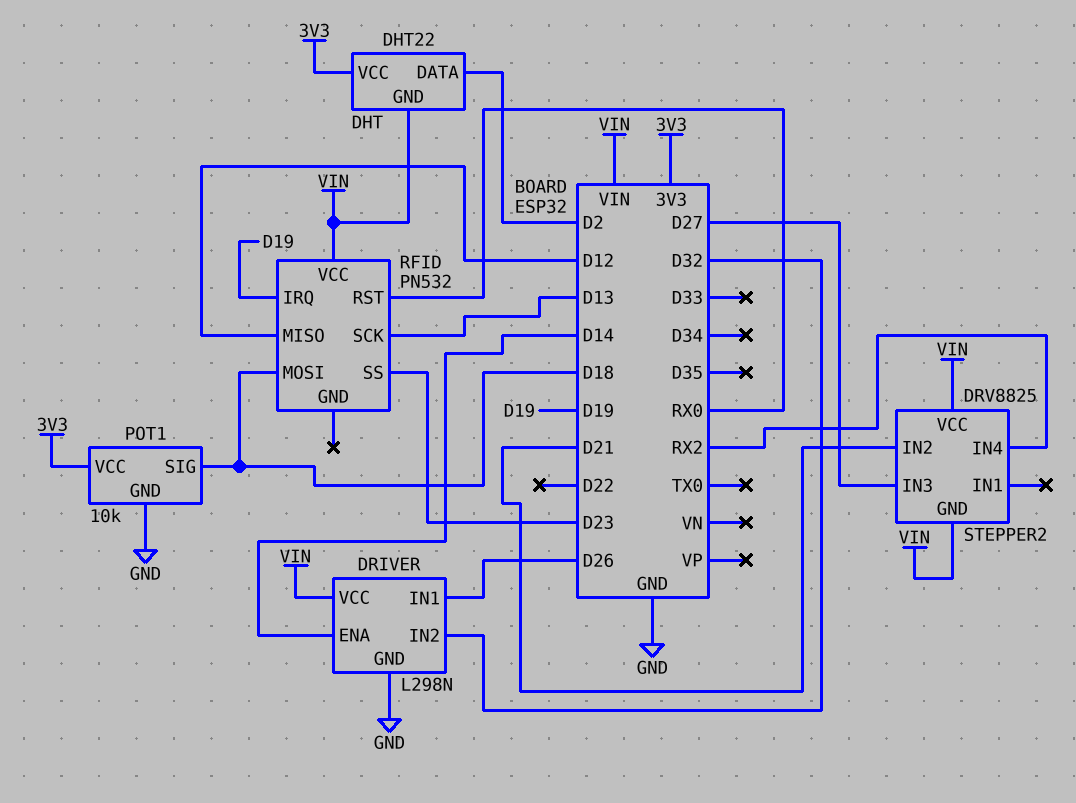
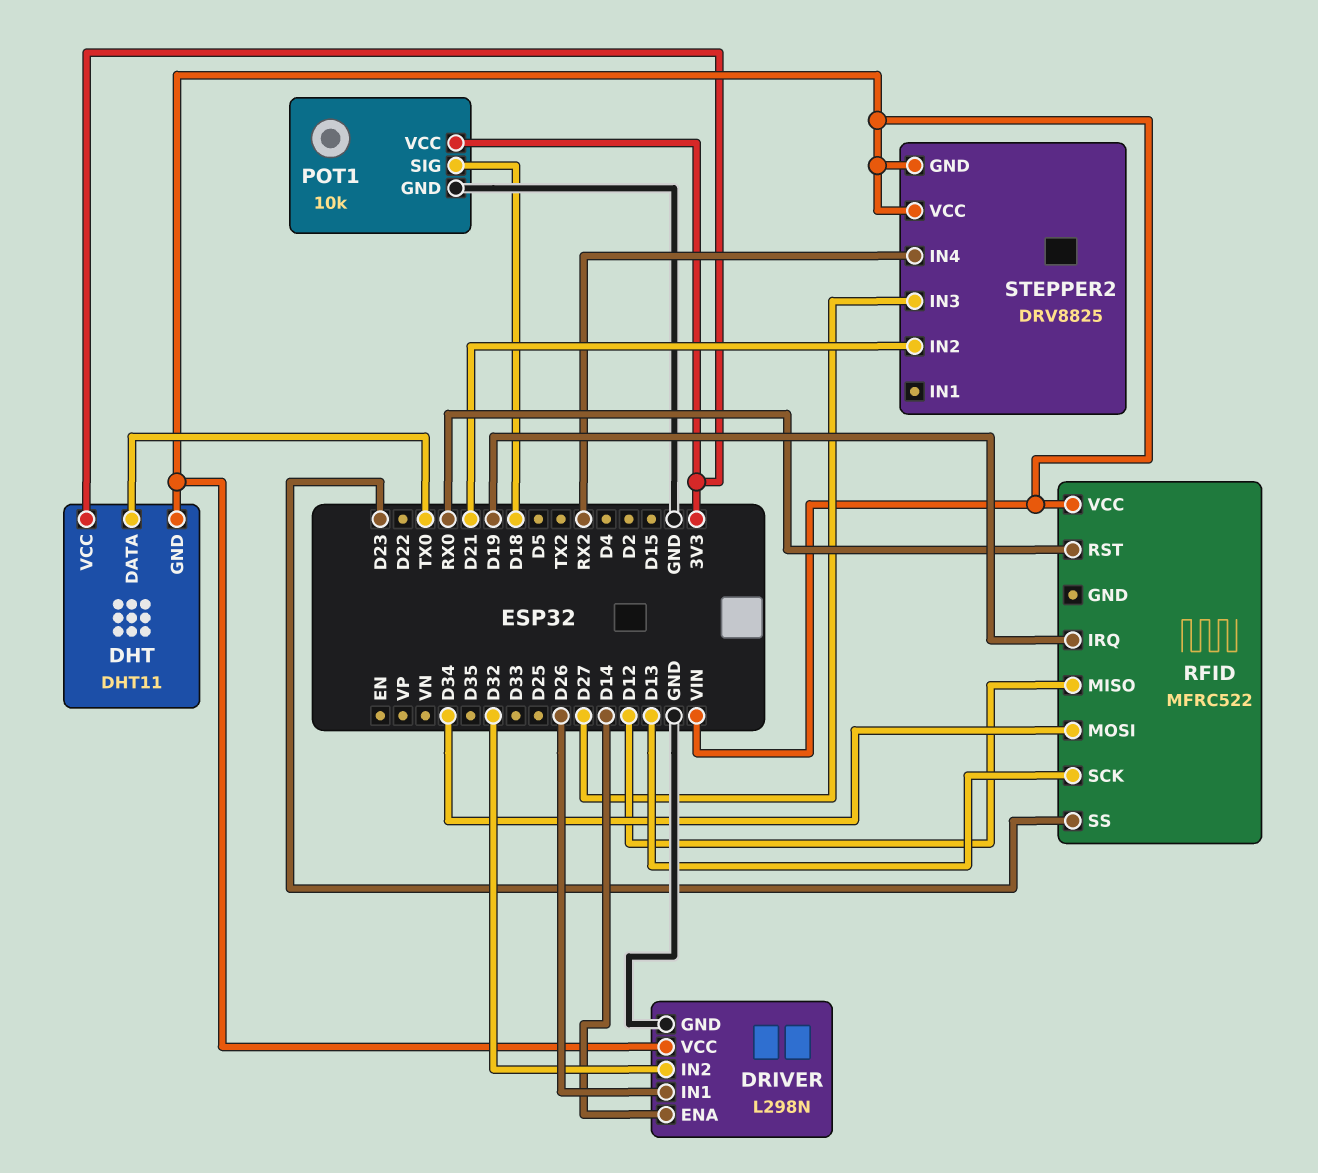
DHT: DHT22 -> DHT11
DHT pin DATA: D2 -> TX0
RFID: PN532 -> MFRC522
RFID pin MOSI: D18 -> D34

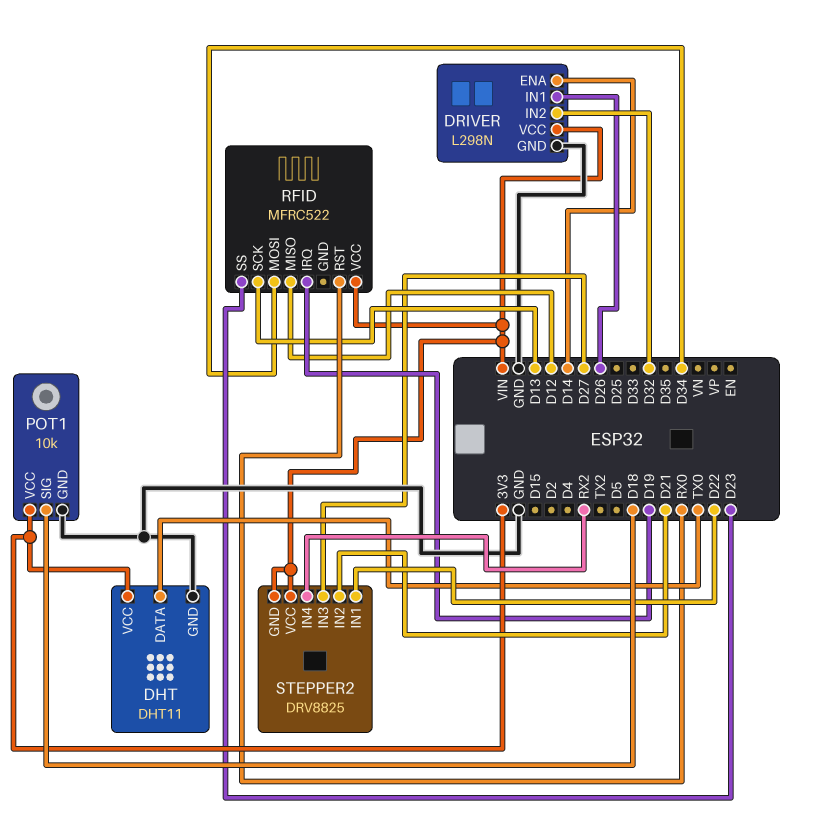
DHT pin GND: VIN -> GND
STEPPER2 pin IN1: none -> D22

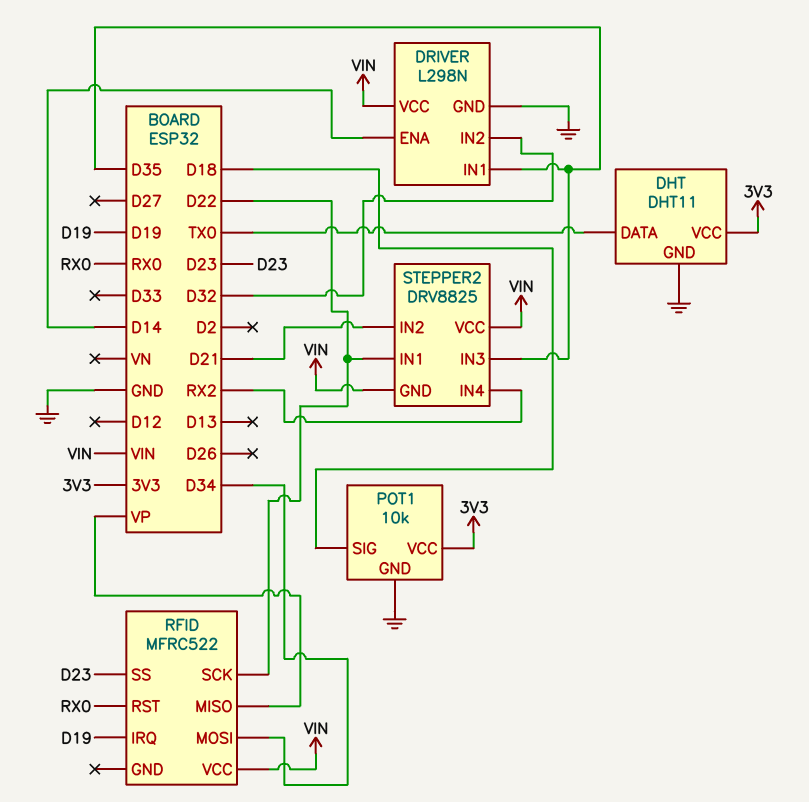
DRIVER pin IN1: D26 -> D35
RFID pin MISO: D12 -> VP
RFID pin SCK: D13 -> D22
STEPPER2 pin IN3: D27 -> D35

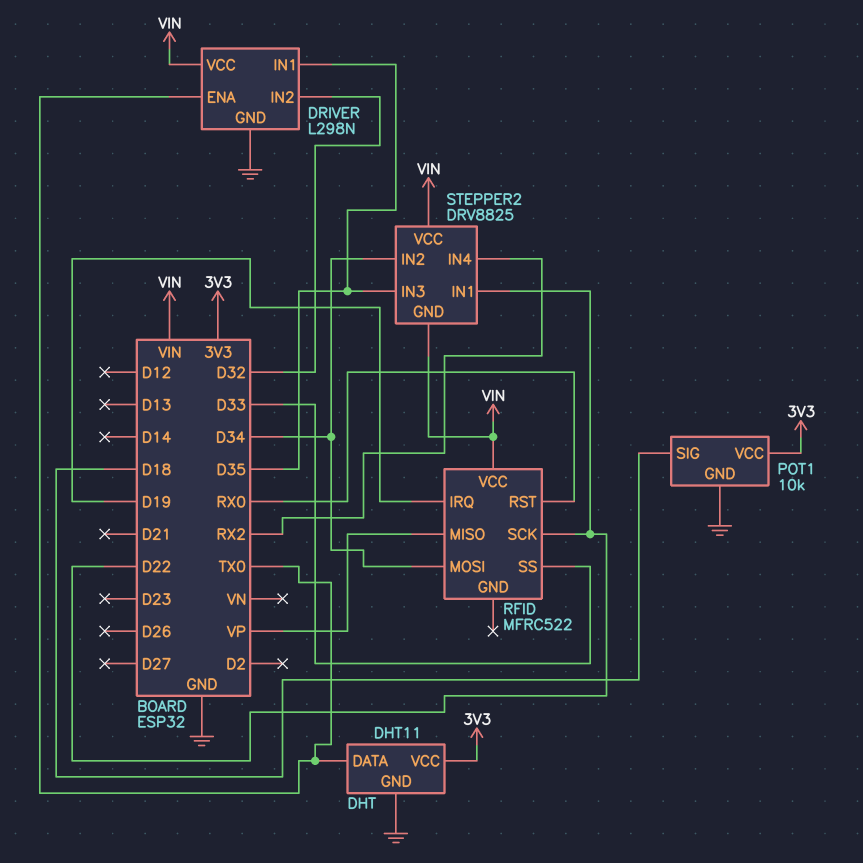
DRIVER pin ENA: D14 -> TX0
RFID pin SS: D23 -> D33
STEPPER2 pin IN2: D21 -> D34

